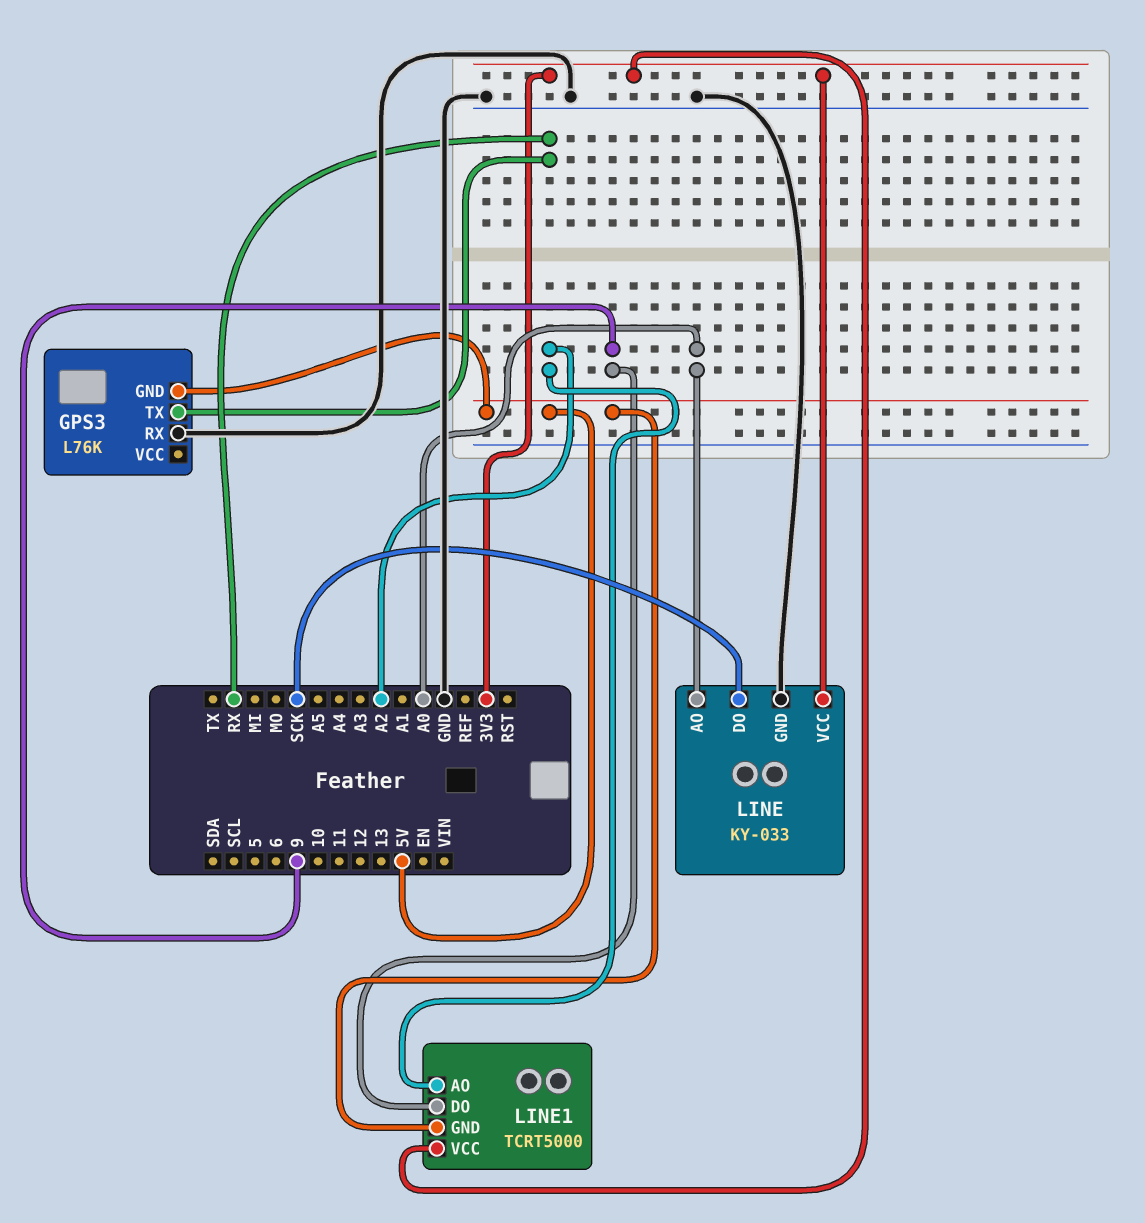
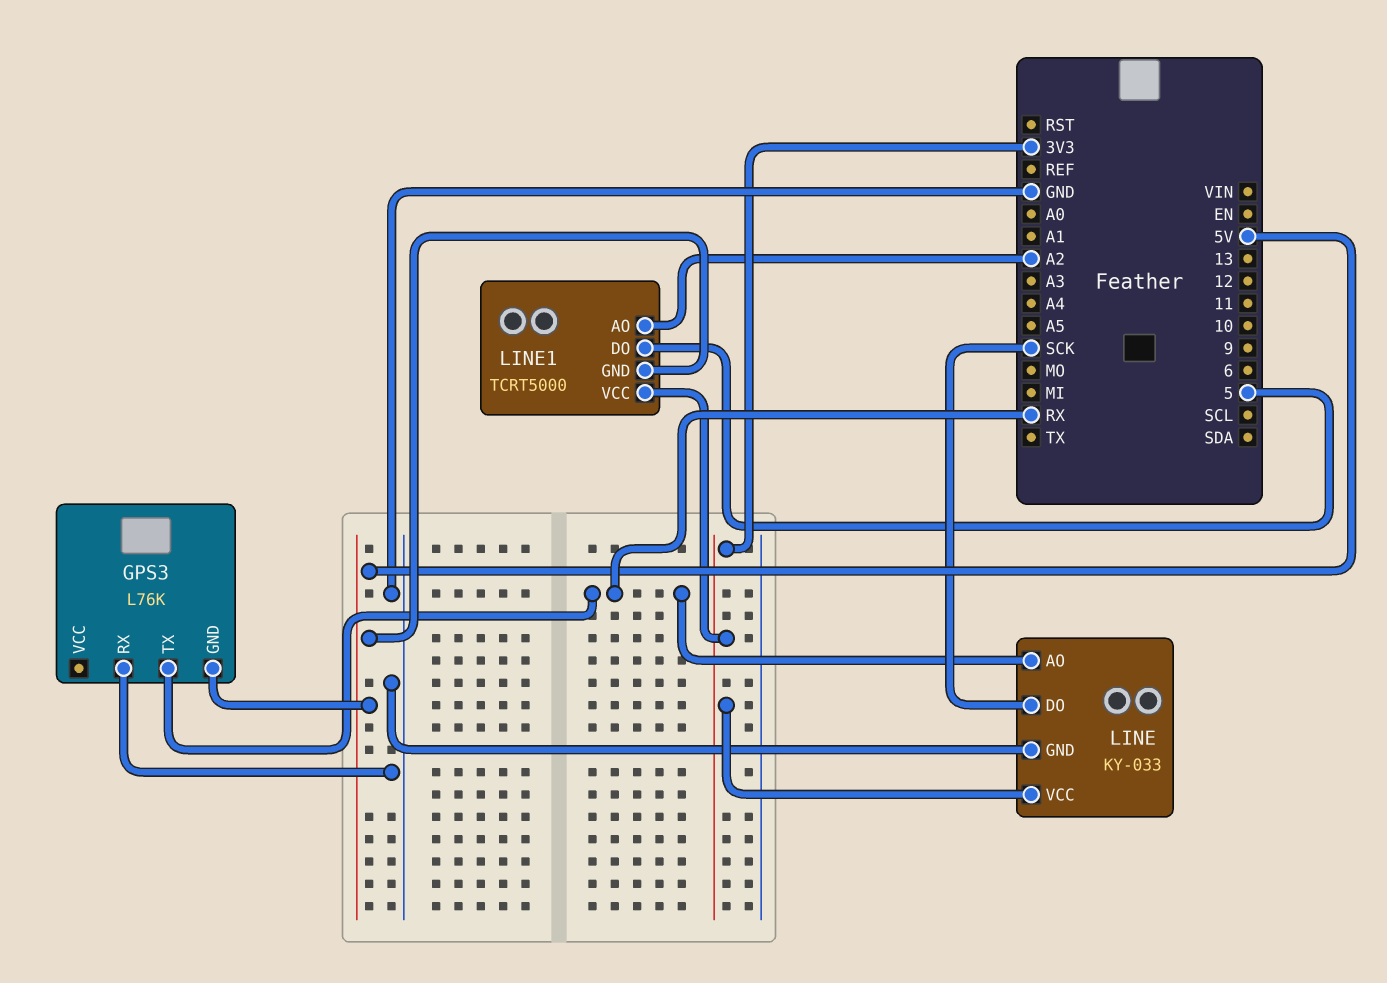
LINE pin AO: A0 -> RX
LINE1 pin DO: 9 -> 5

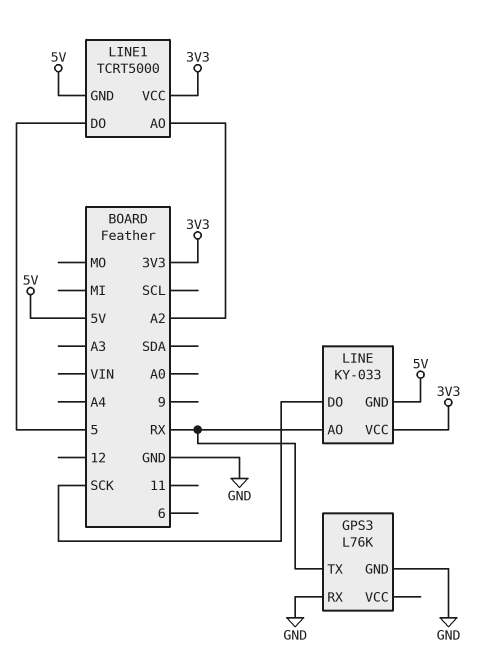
GPS3 pin GND: 5V -> GND
LINE pin GND: GND -> 5V

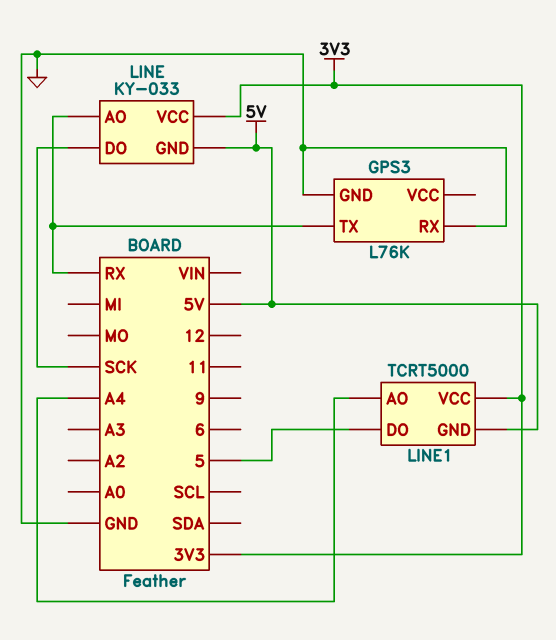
LINE1 pin AO: A2 -> A4

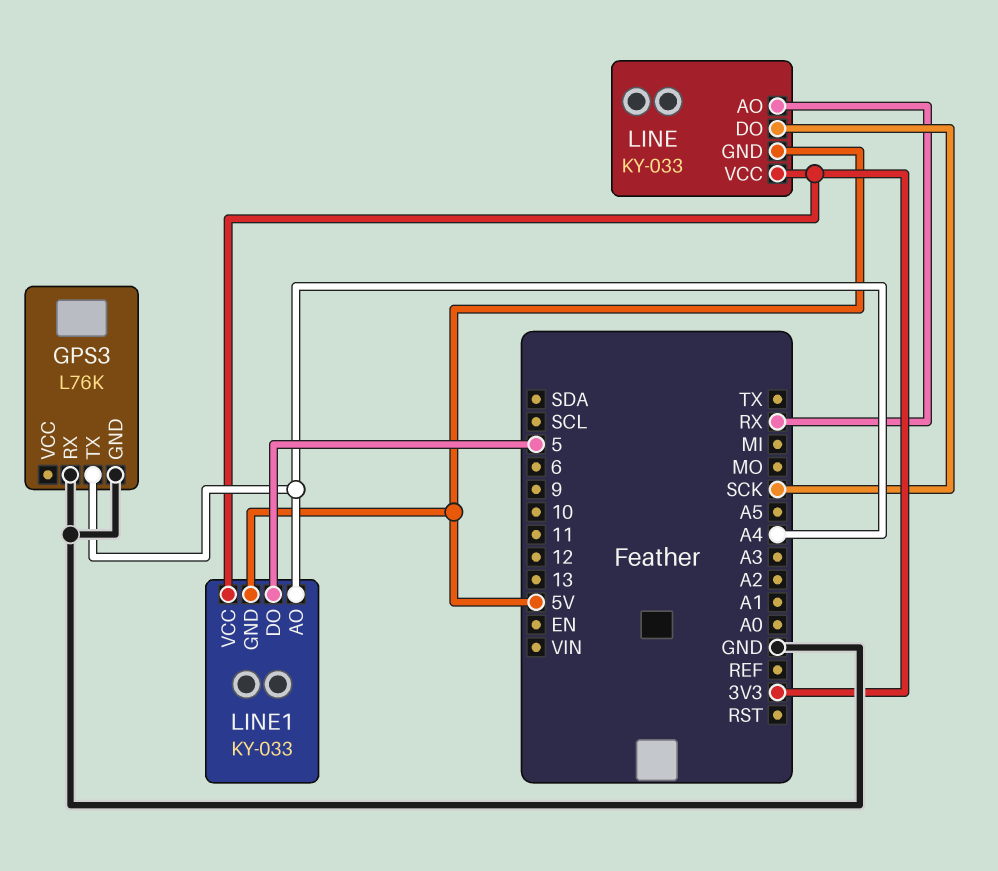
GPS3 pin TX: RX -> A4
LINE1: TCRT5000 -> KY-033

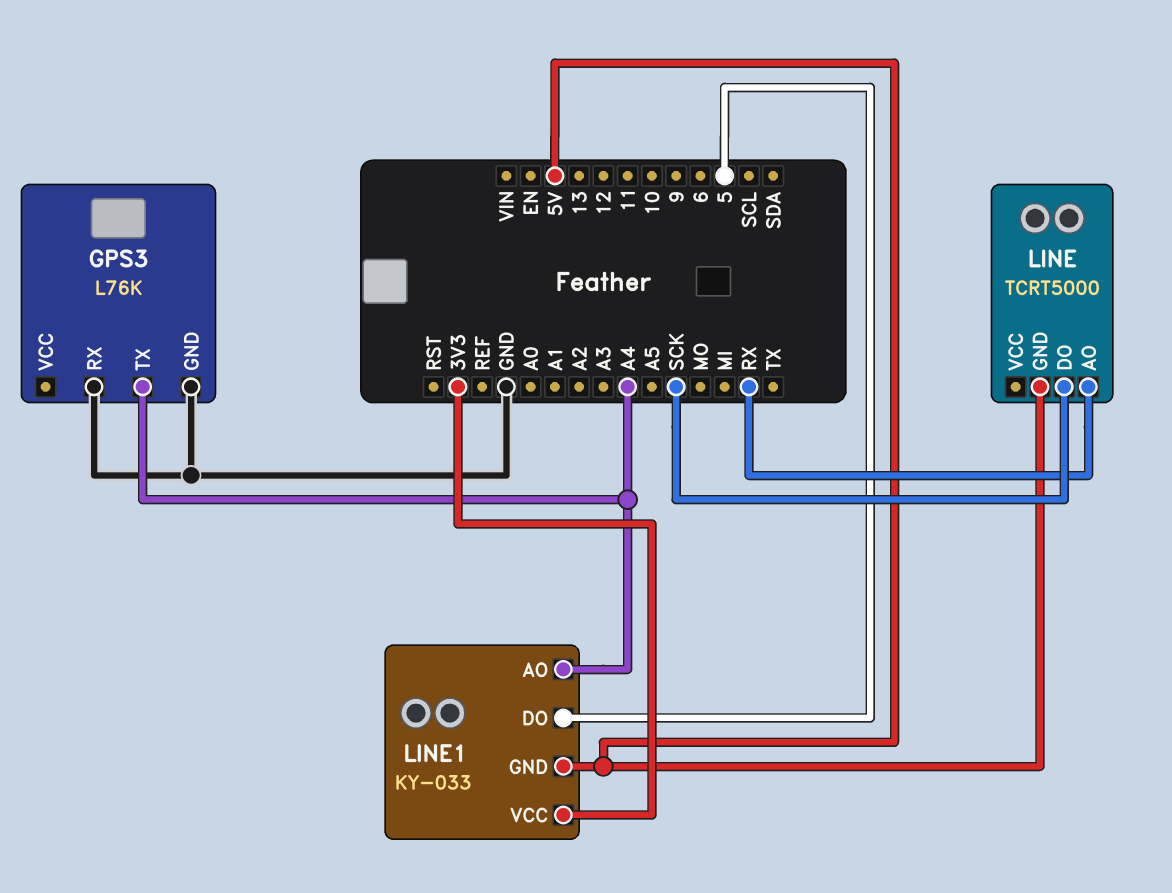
LINE: KY-033 -> TCRT5000
LINE pin VCC: 3V3 -> none

